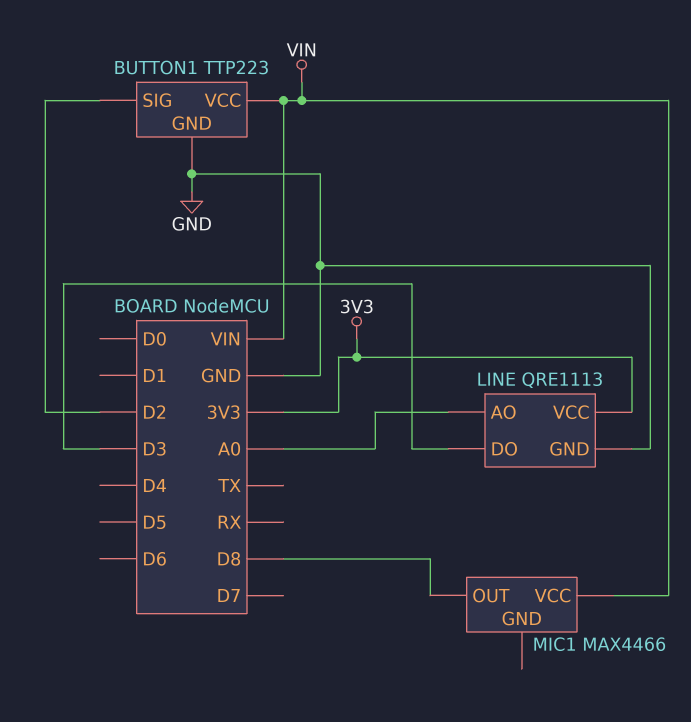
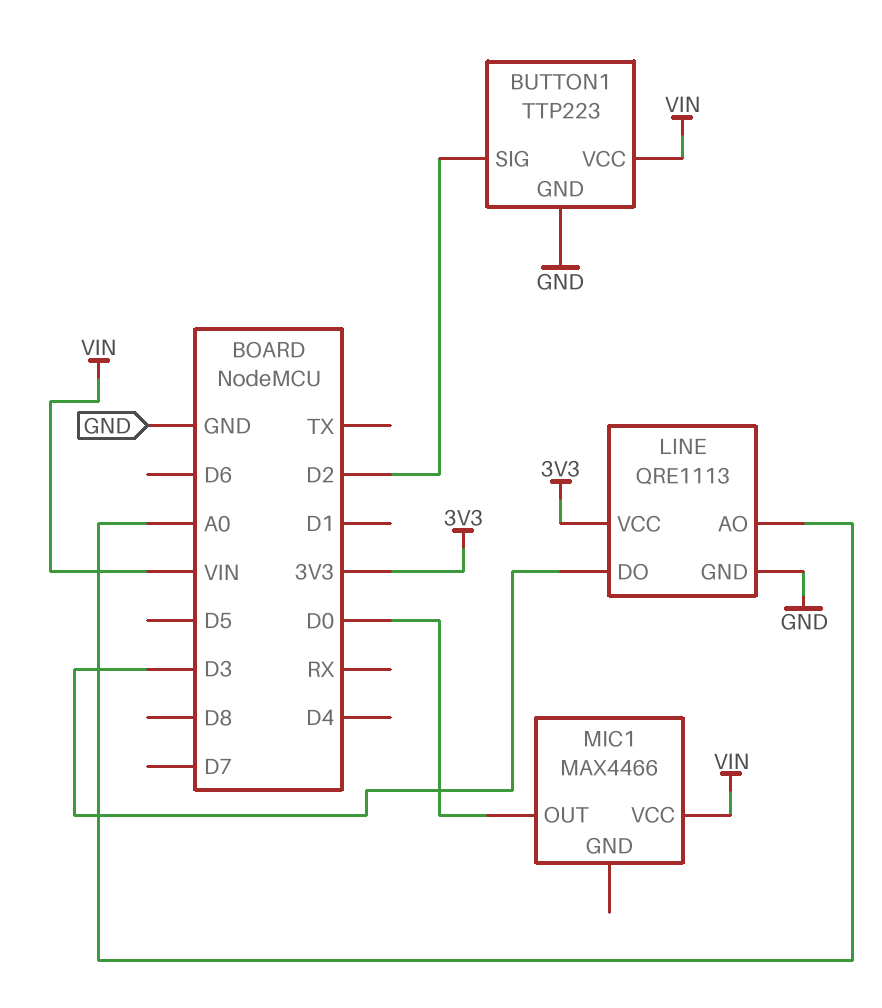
MIC1 pin OUT: D8 -> D0

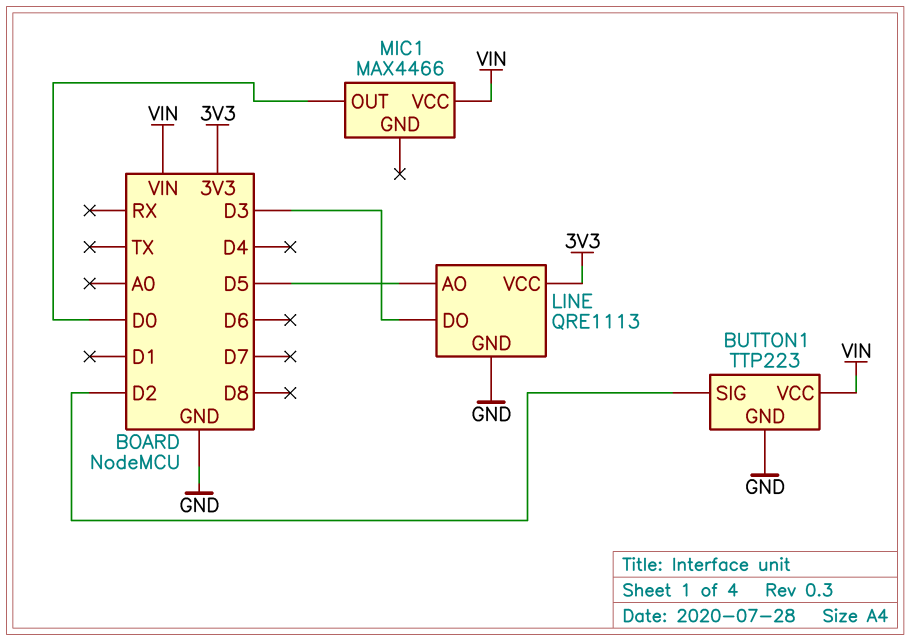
LINE pin AO: A0 -> D5

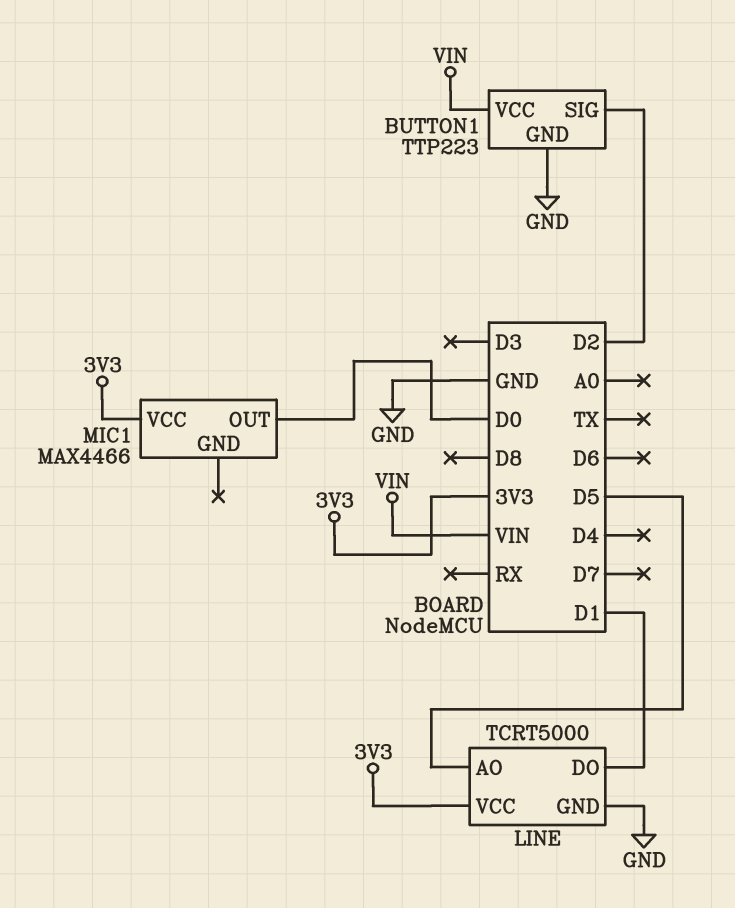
LINE: QRE1113 -> TCRT5000
LINE pin DO: D3 -> D1
MIC1 pin VCC: VIN -> 3V3

